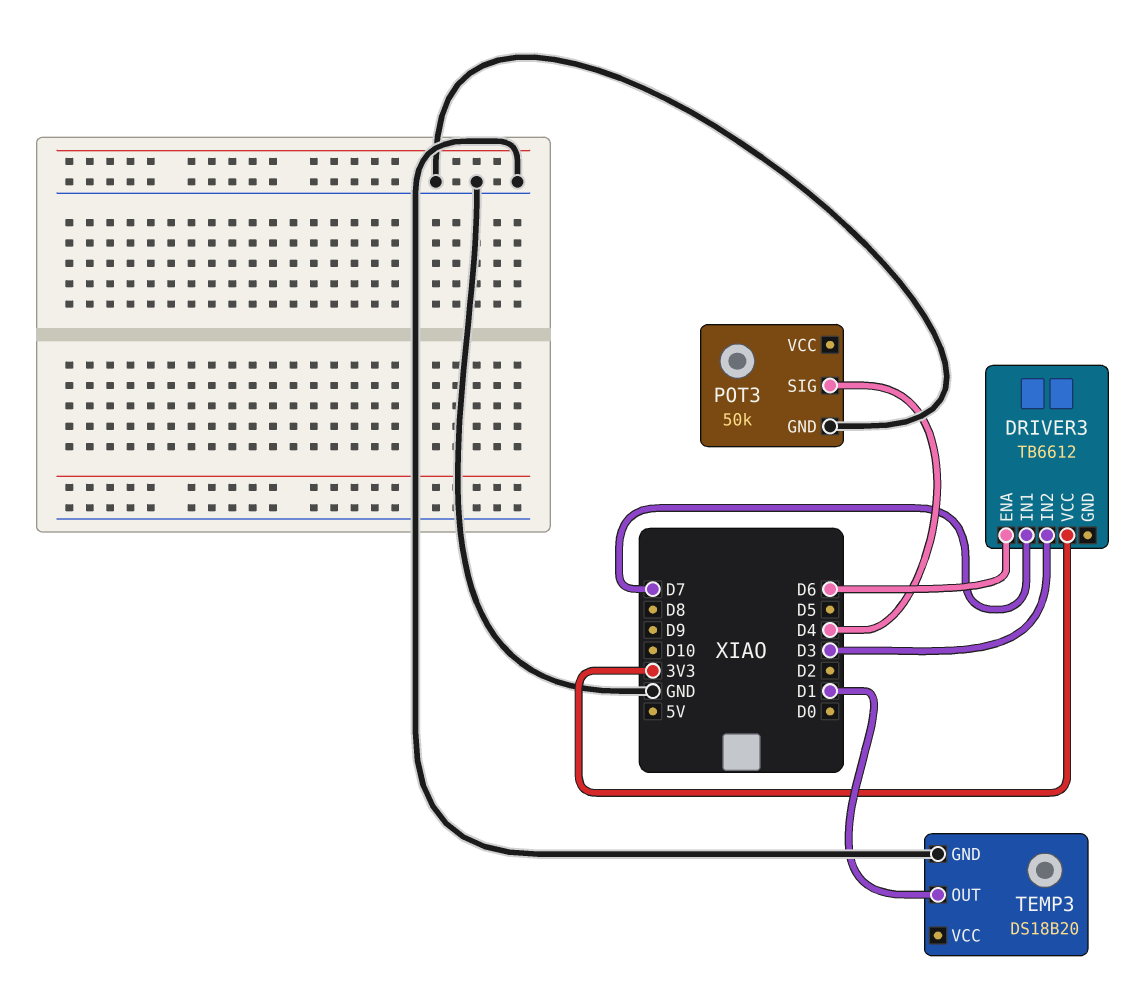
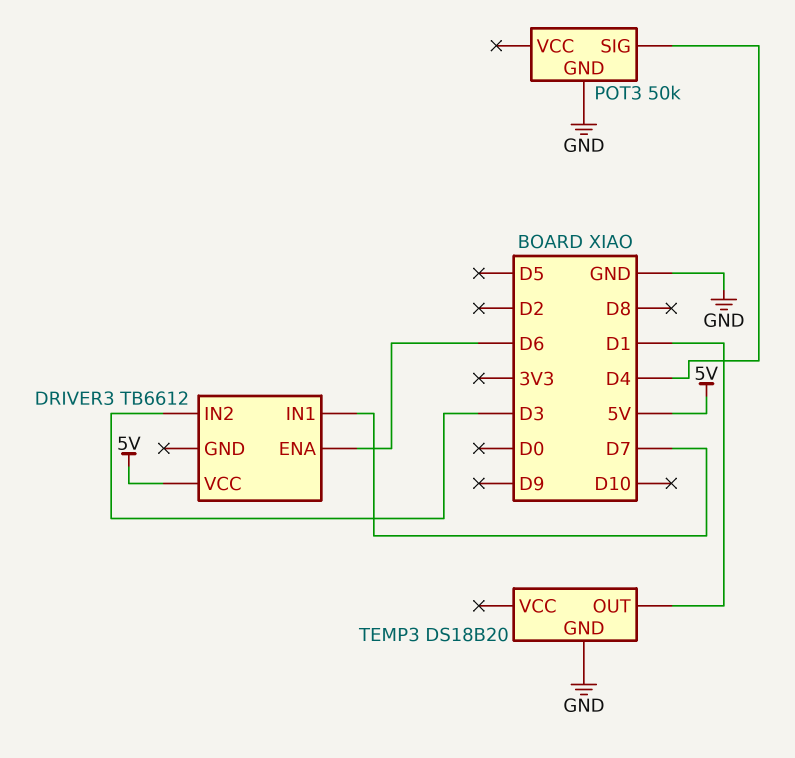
DRIVER3 pin VCC: 3V3 -> 5V

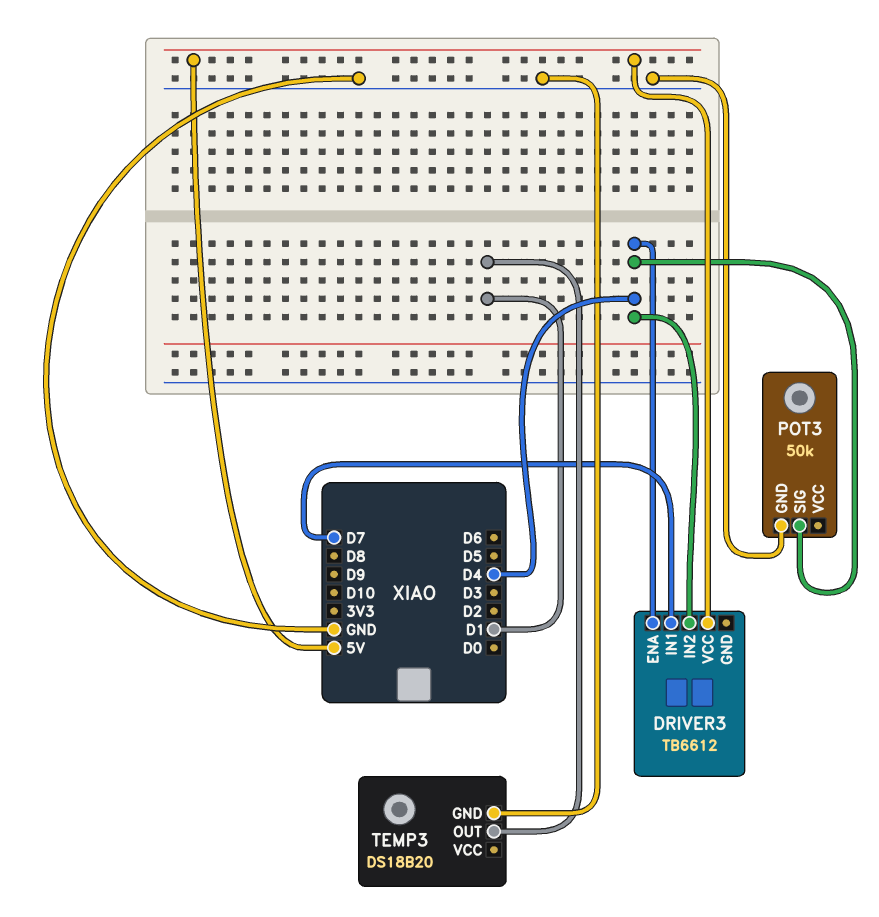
DRIVER3 pin ENA: D6 -> D4
DRIVER3 pin IN2: D3 -> D4

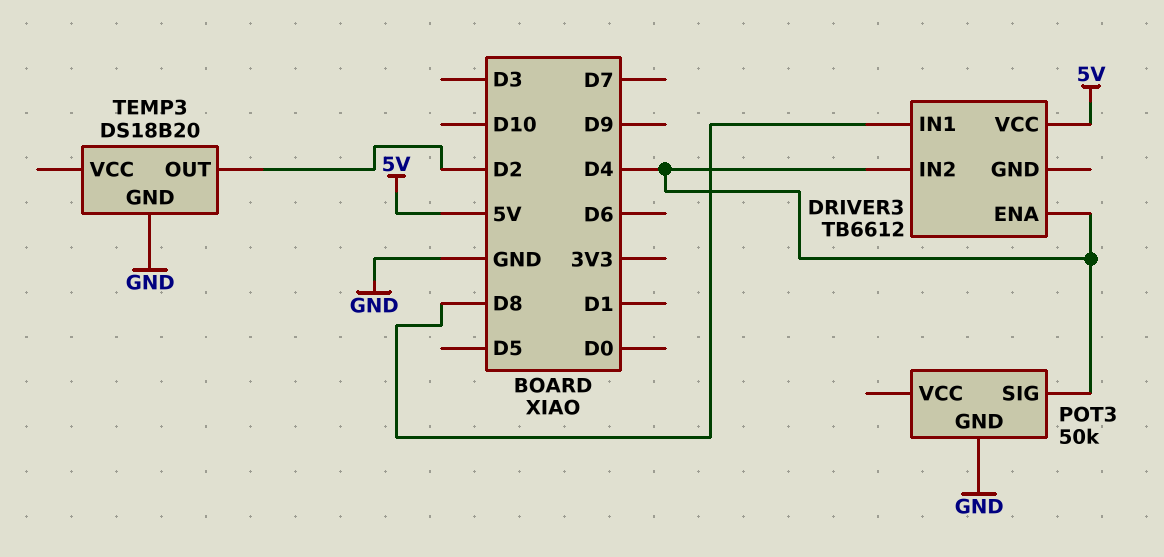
DRIVER3 pin IN1: D7 -> D8
TEMP3 pin OUT: D1 -> D2

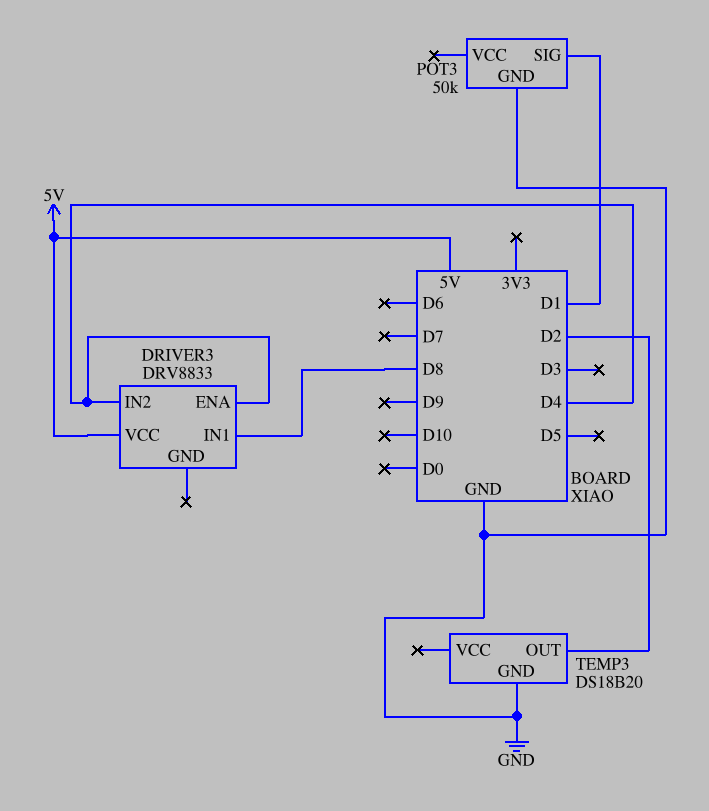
DRIVER3: TB6612 -> DRV8833
POT3 pin SIG: D4 -> D1

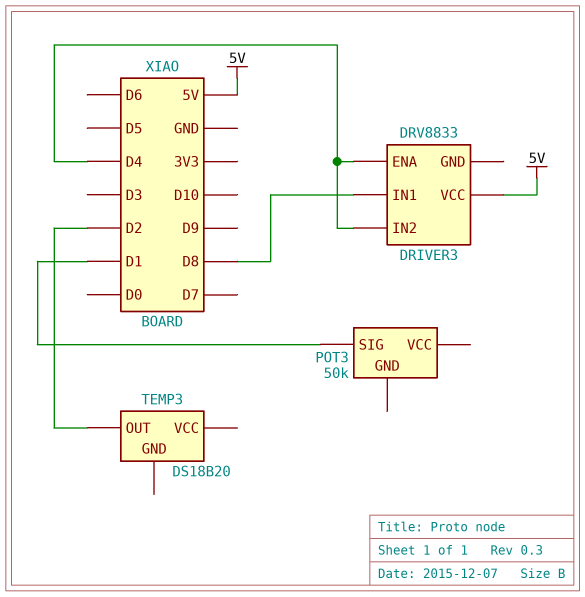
POT3 pin GND: GND -> none
TEMP3 pin GND: GND -> none

